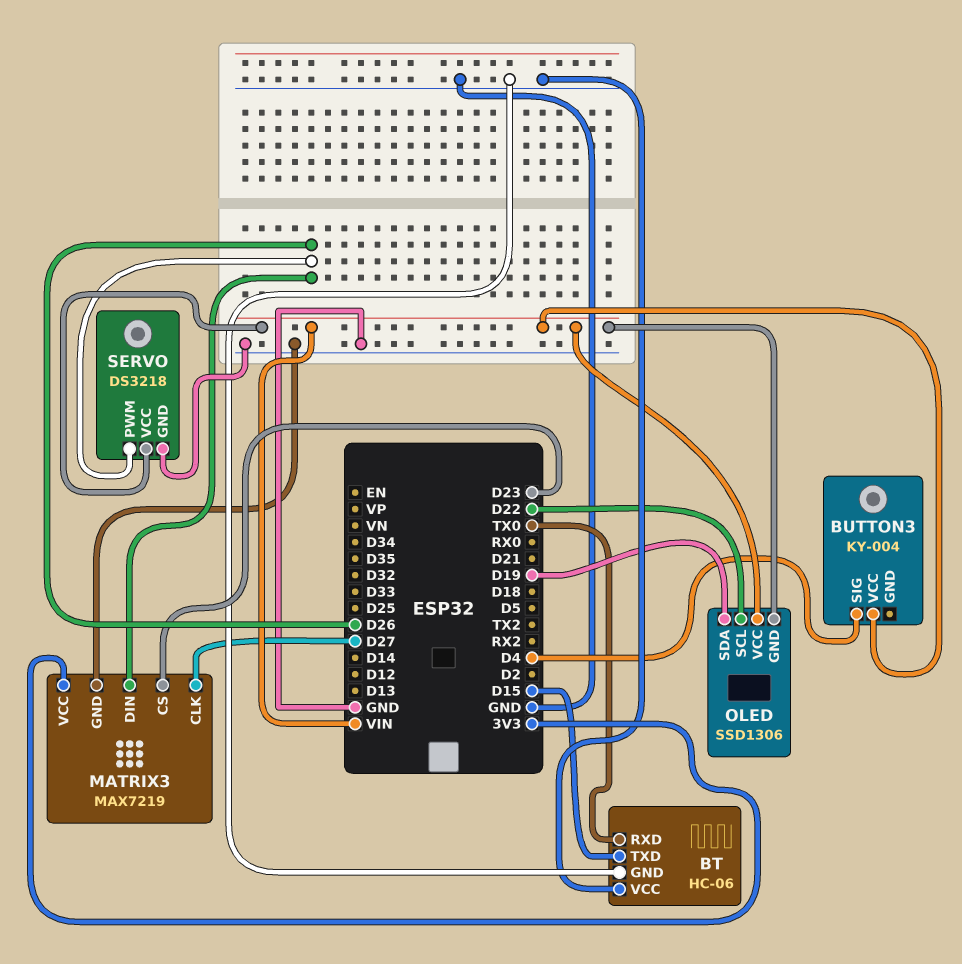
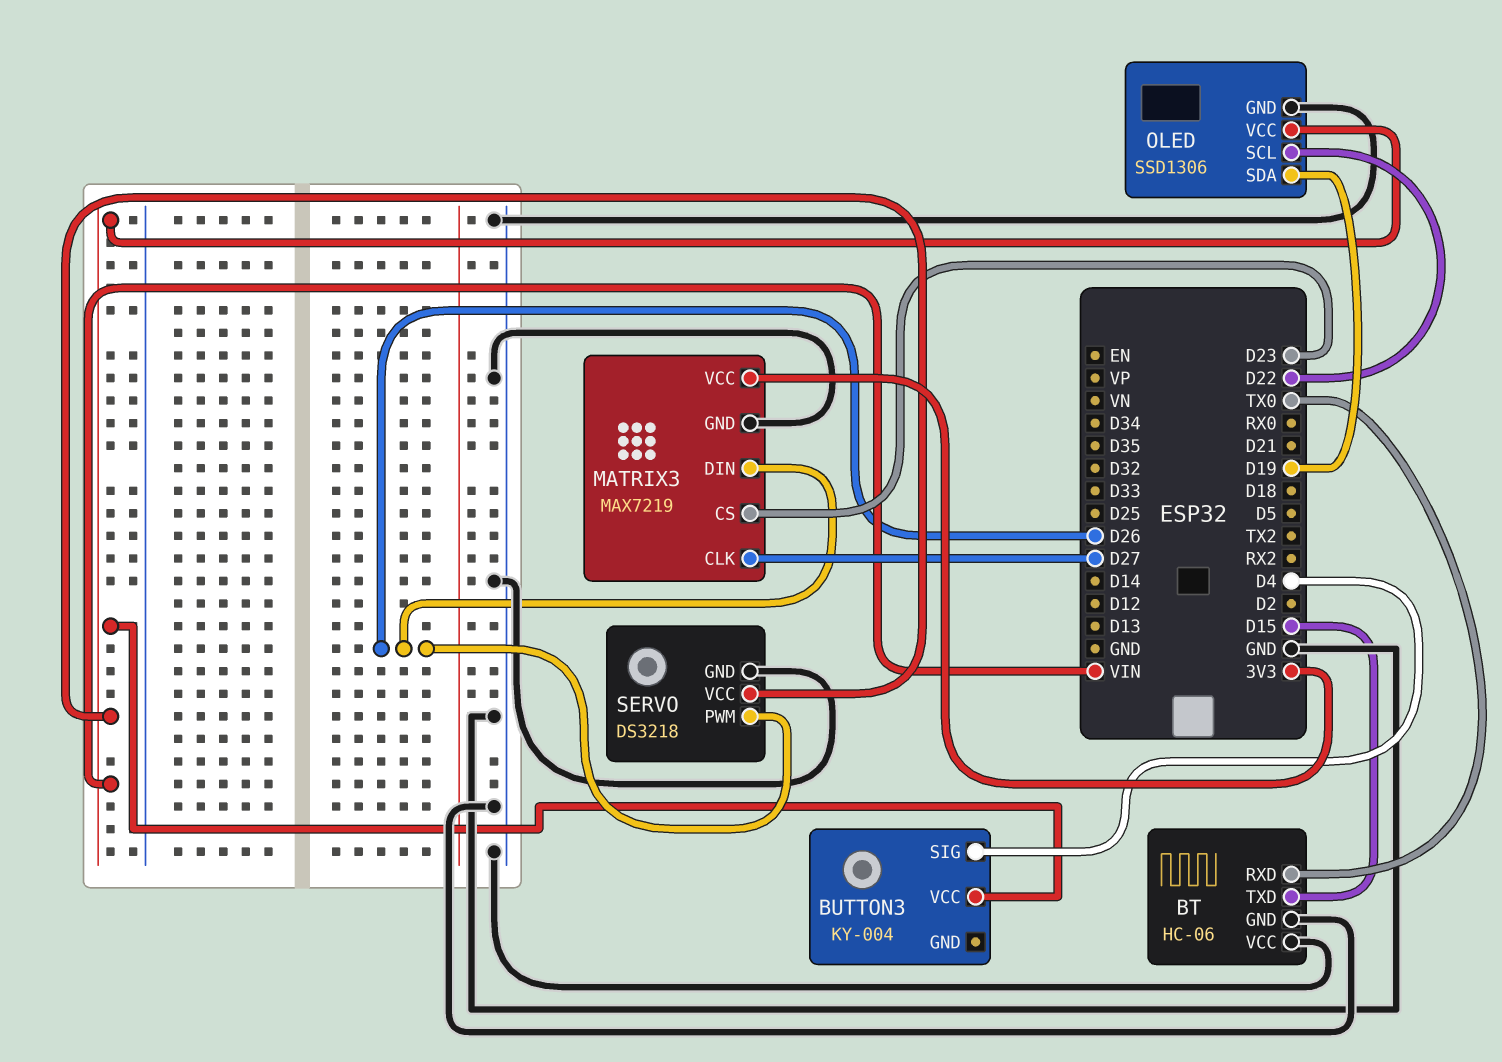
OLED pin GND: VIN -> GND

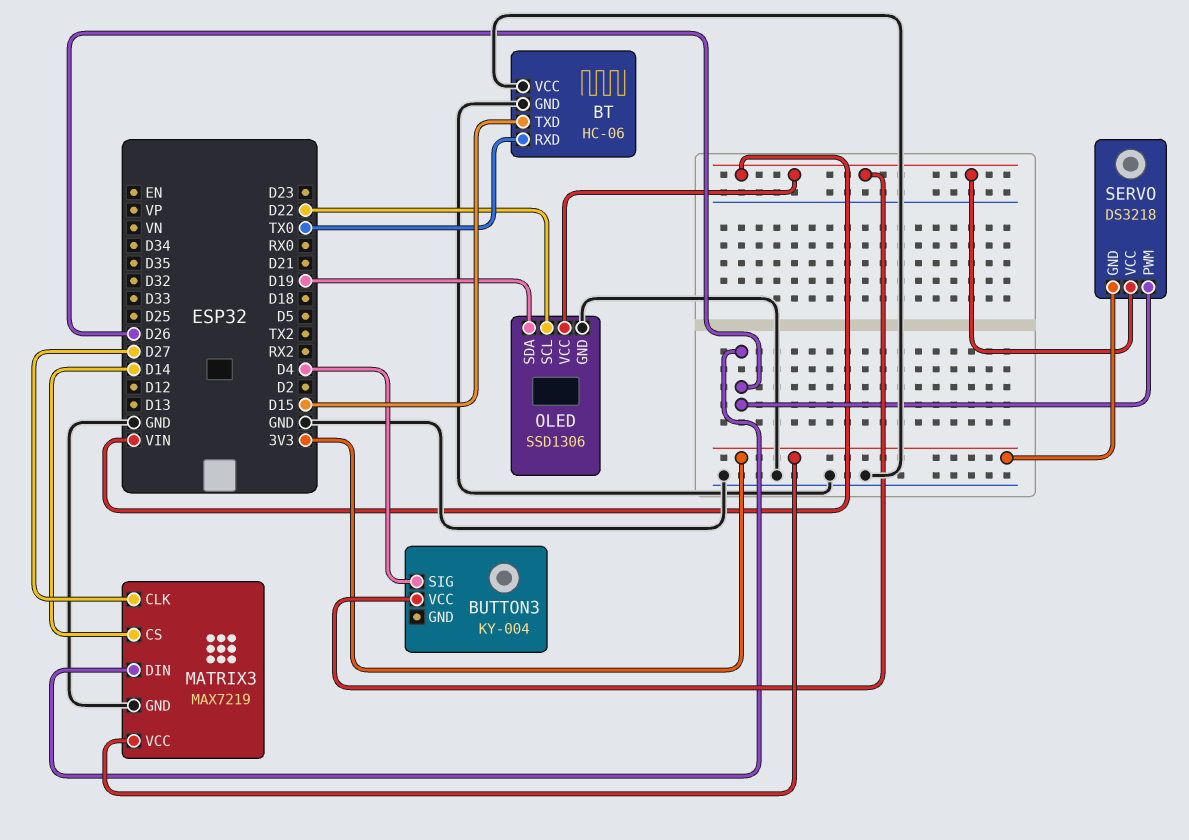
MATRIX3 pin CS: D23 -> D14
SERVO pin GND: GND -> 3V3

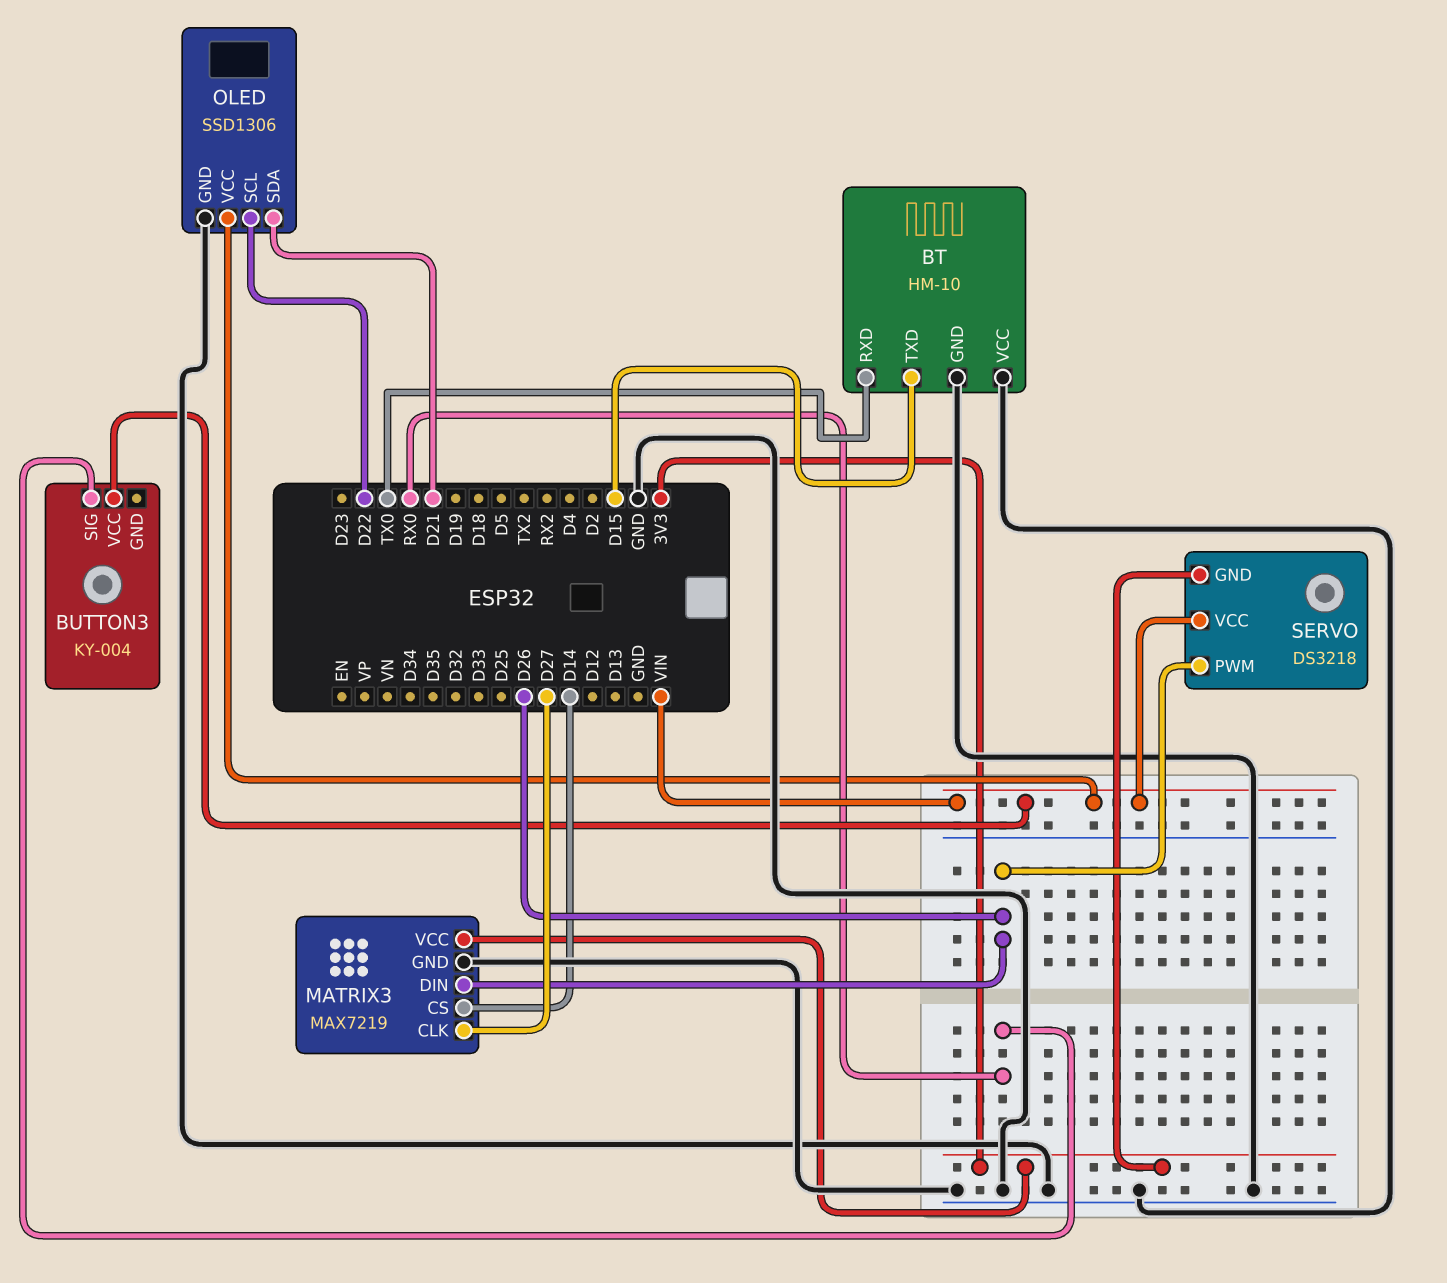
BT: HC-06 -> HM-10
BUTTON3 pin SIG: D4 -> RX0
OLED pin SDA: D19 -> D21

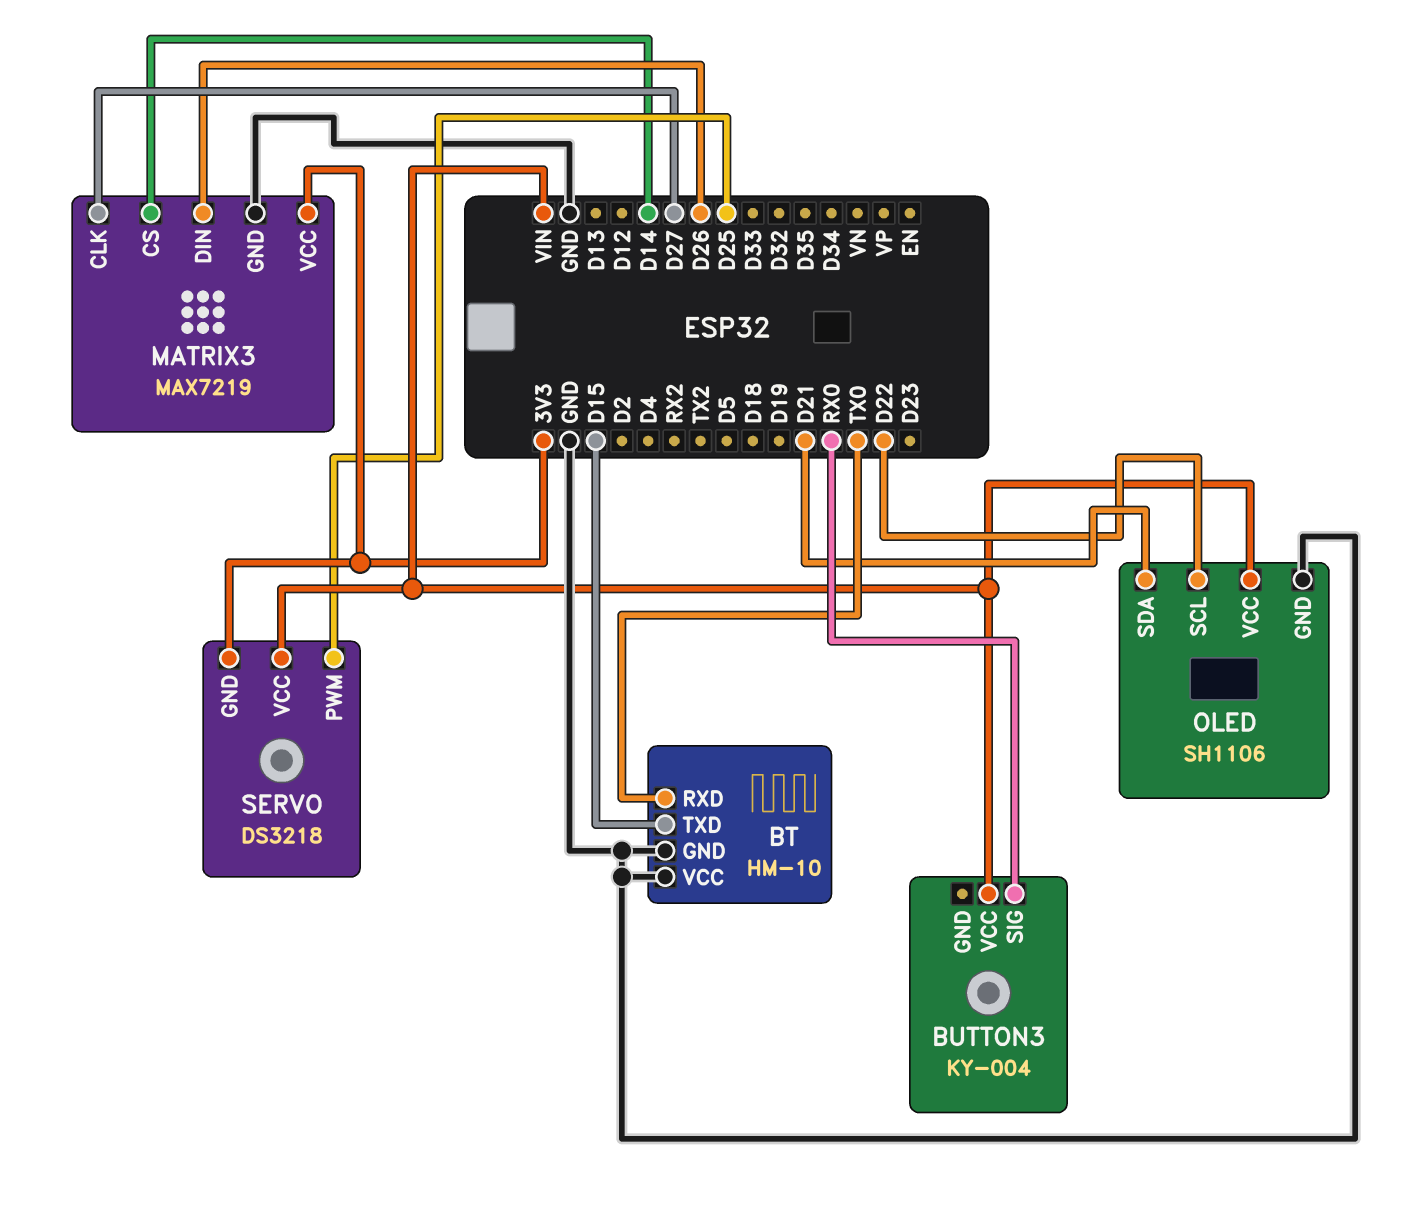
OLED: SSD1306 -> SH1106
SERVO pin PWM: D26 -> D25

